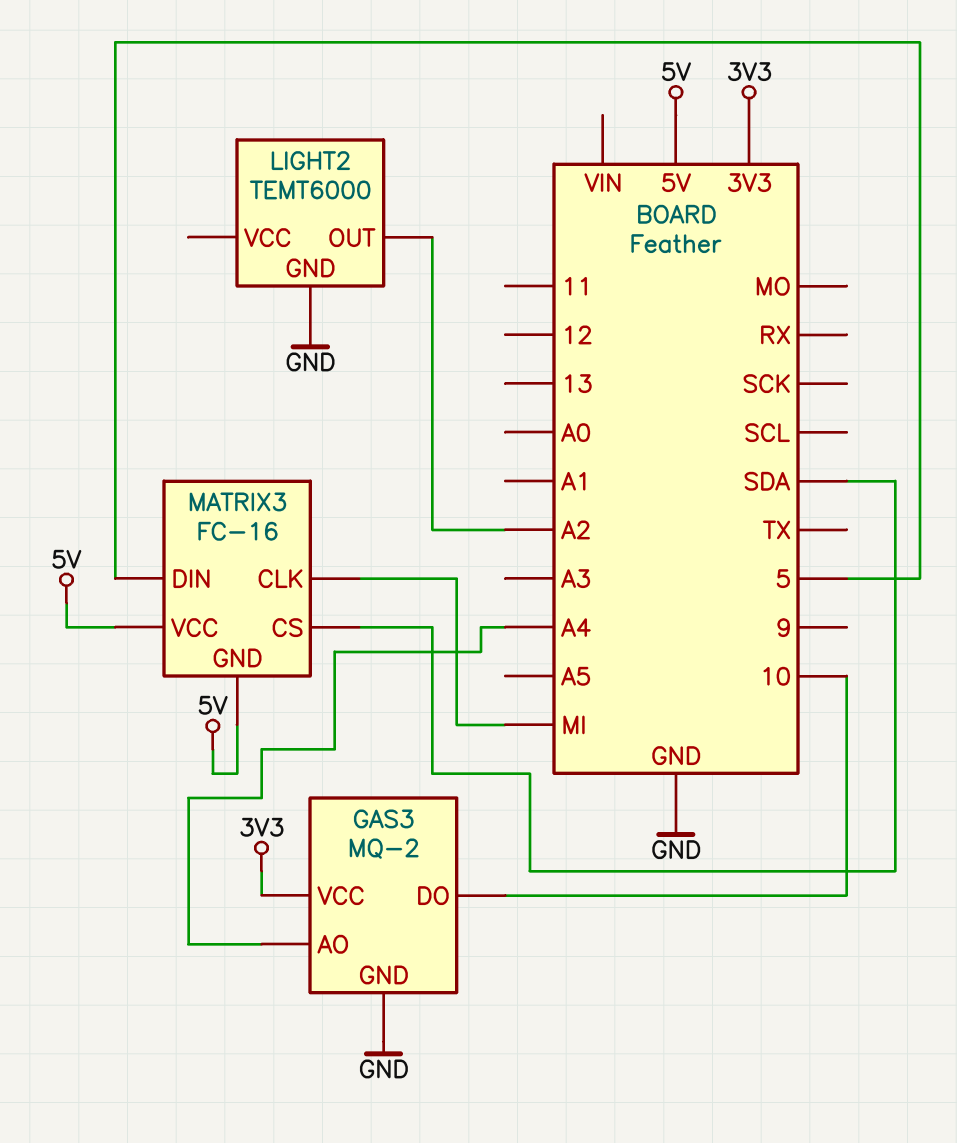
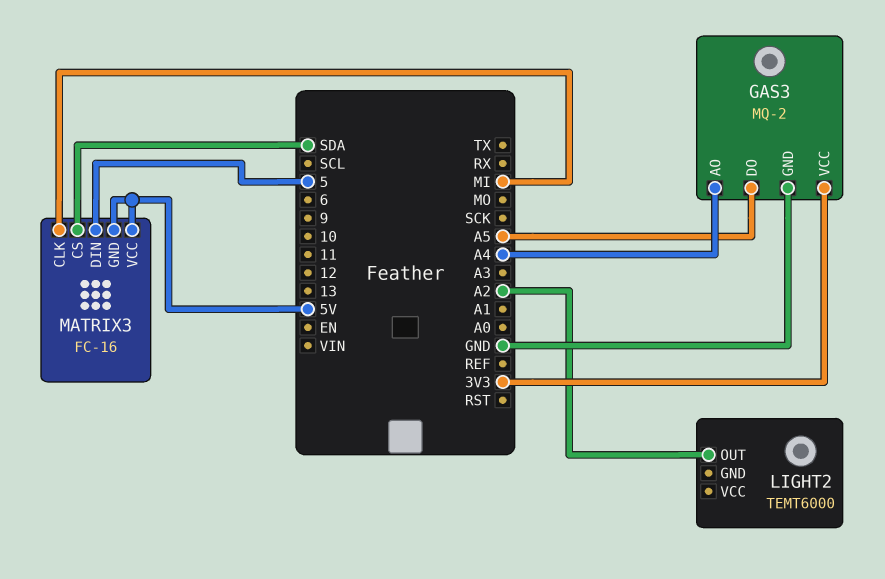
GAS3 pin DO: 10 -> A5
LIGHT2 pin GND: GND -> none

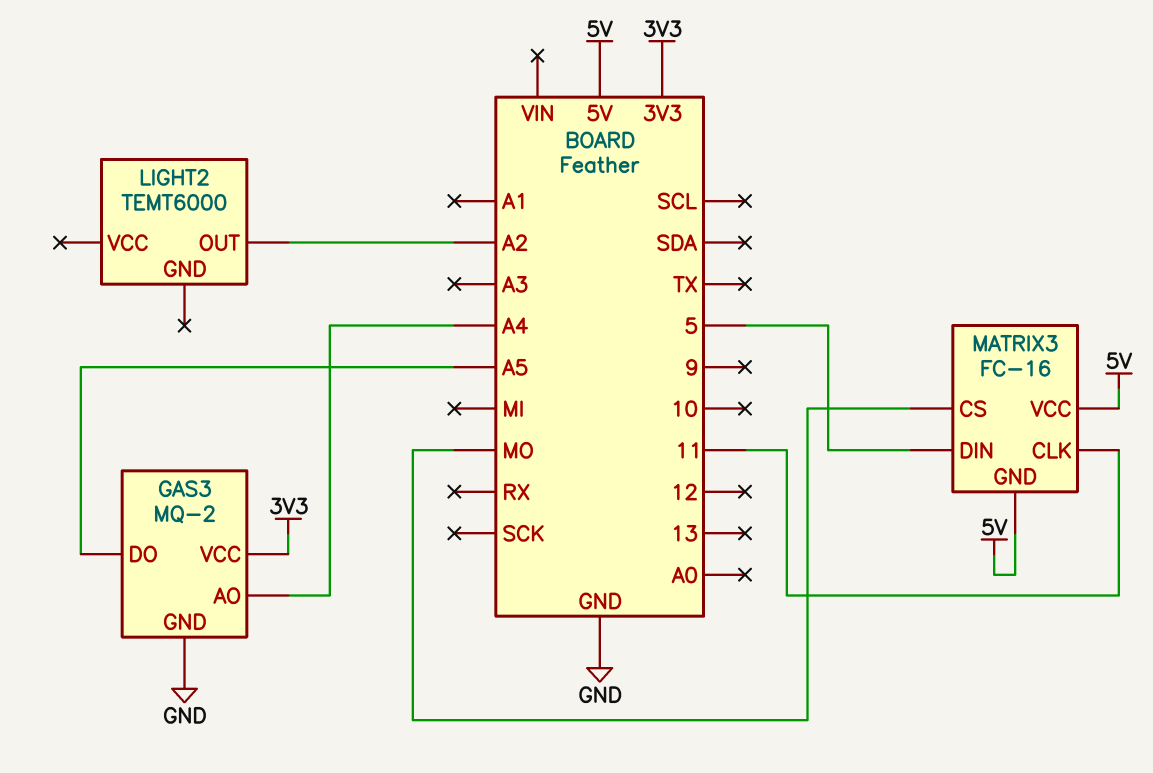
MATRIX3 pin CLK: MI -> 11
MATRIX3 pin CS: SDA -> MO

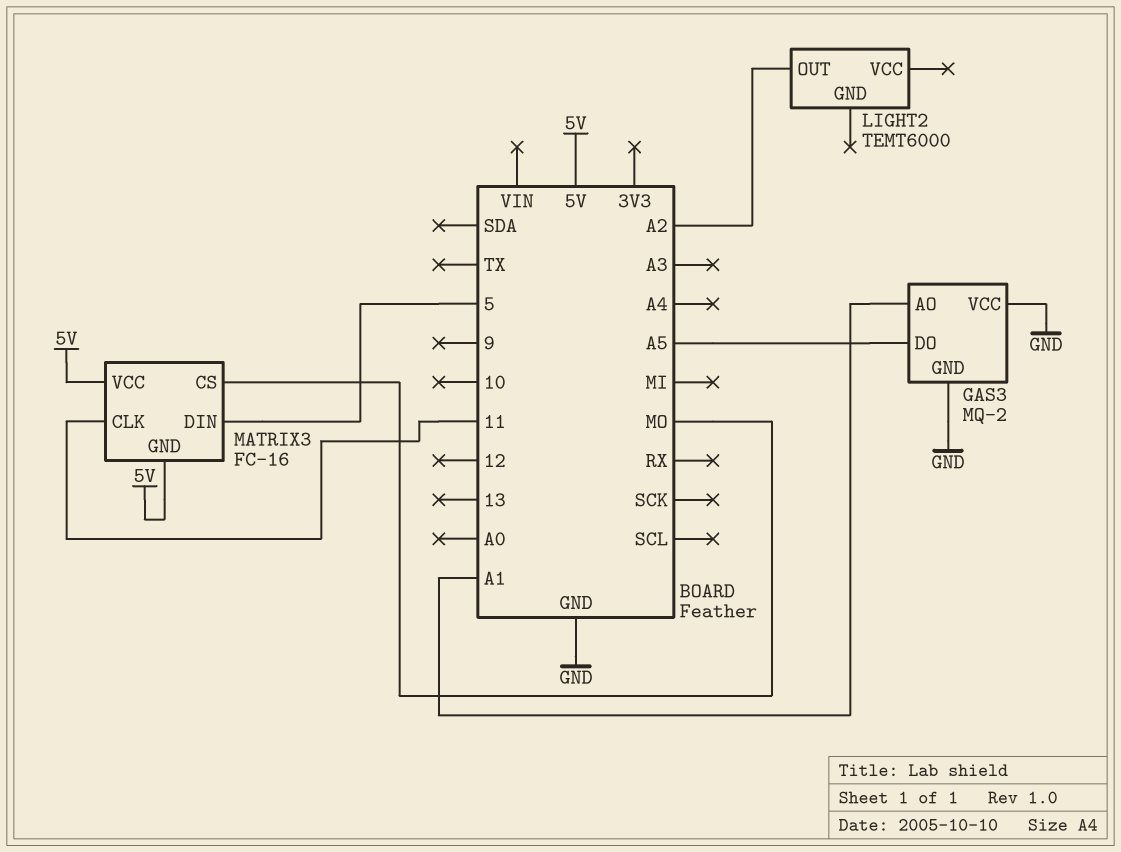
GAS3 pin AO: A4 -> A1
GAS3 pin VCC: 3V3 -> GND

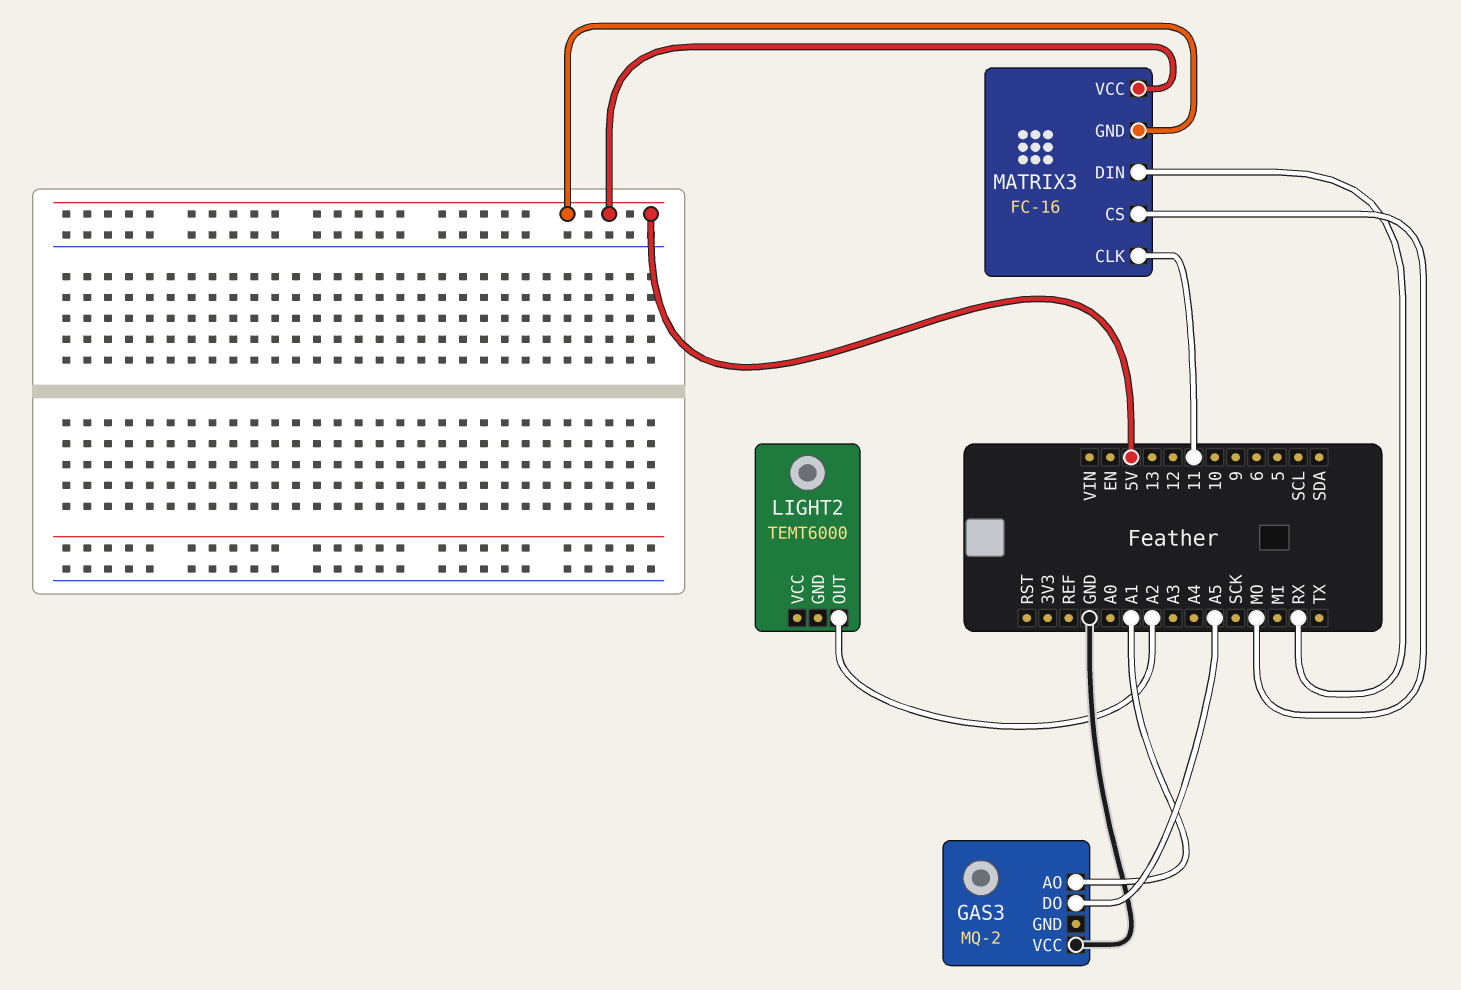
GAS3 pin GND: GND -> none
MATRIX3 pin DIN: 5 -> RX

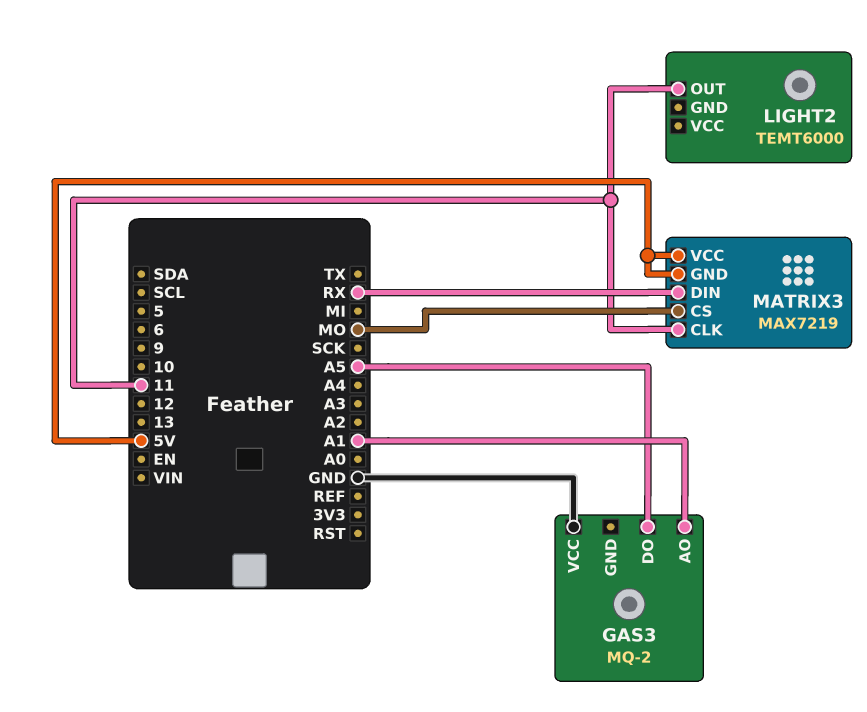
LIGHT2 pin OUT: A2 -> 11
MATRIX3: FC-16 -> MAX7219

